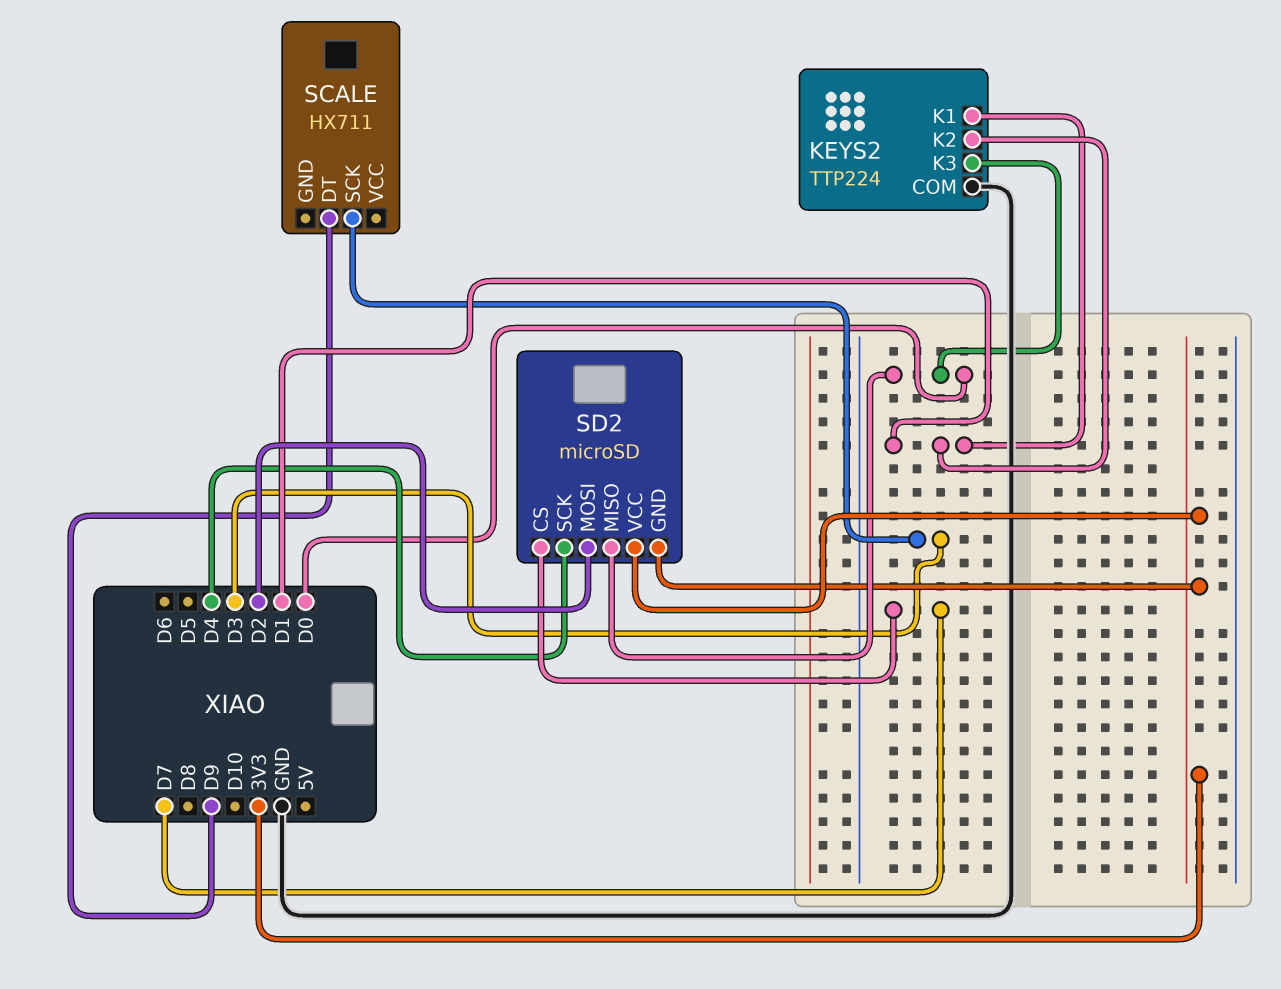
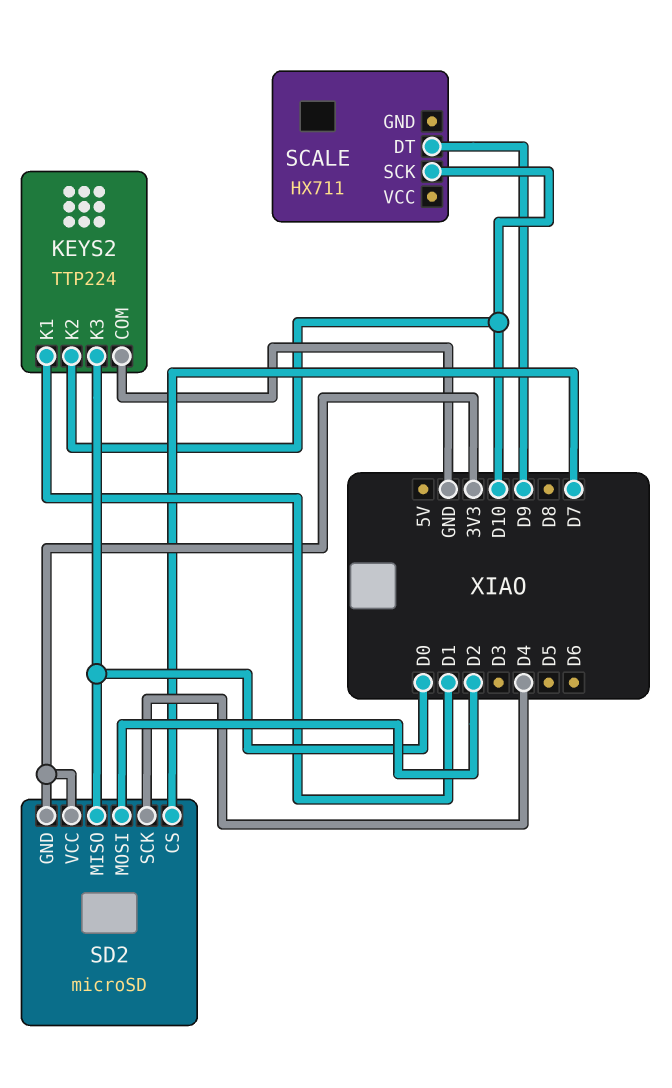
KEYS2 pin K2: D1 -> D10
SCALE pin SCK: D3 -> D10

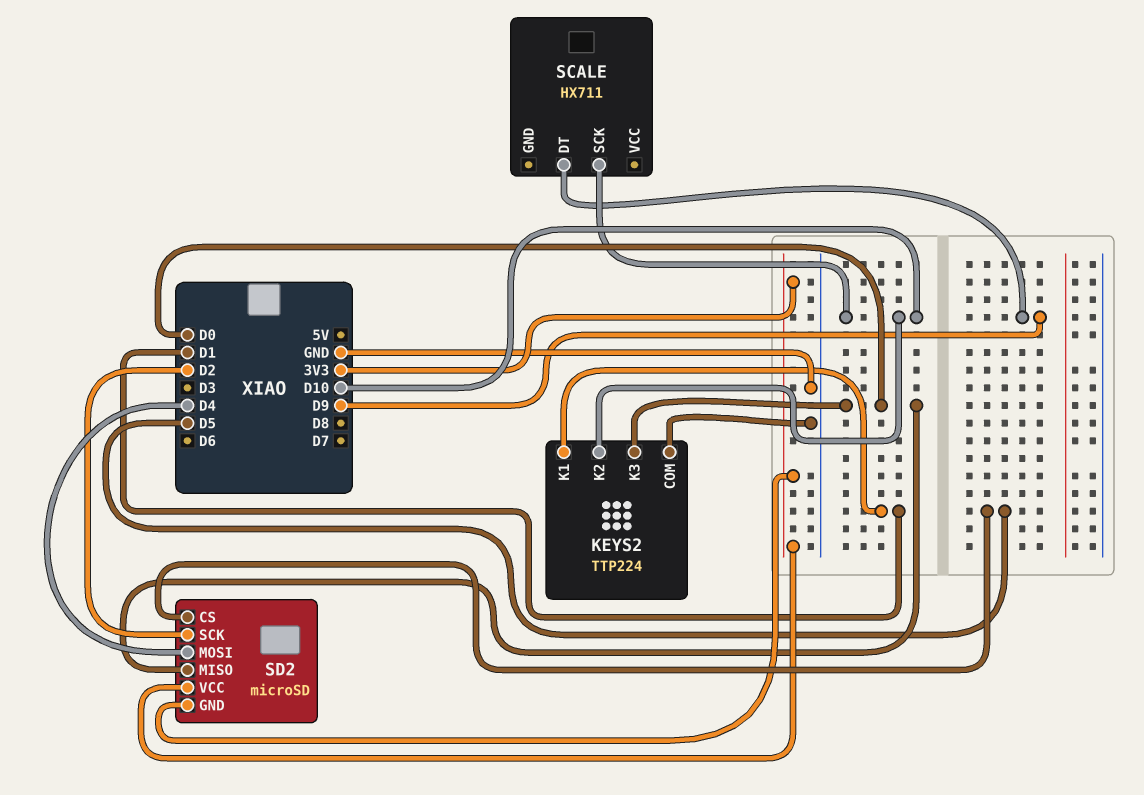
SD2 pin CS: D7 -> D5
SD2 pin MOSI: D2 -> D4
SD2 pin SCK: D4 -> D2

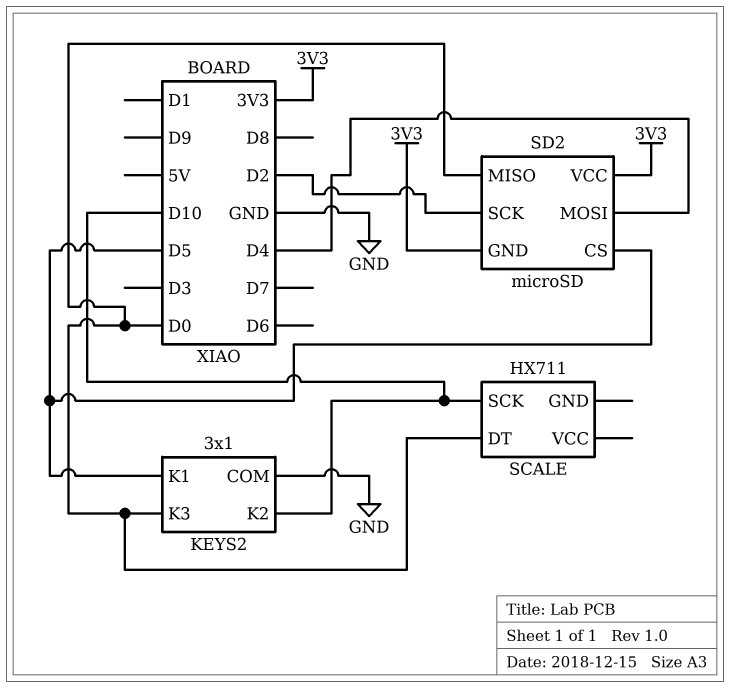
KEYS2: TTP224 -> 3x1
KEYS2 pin K1: D1 -> D5
SCALE pin DT: D9 -> D0

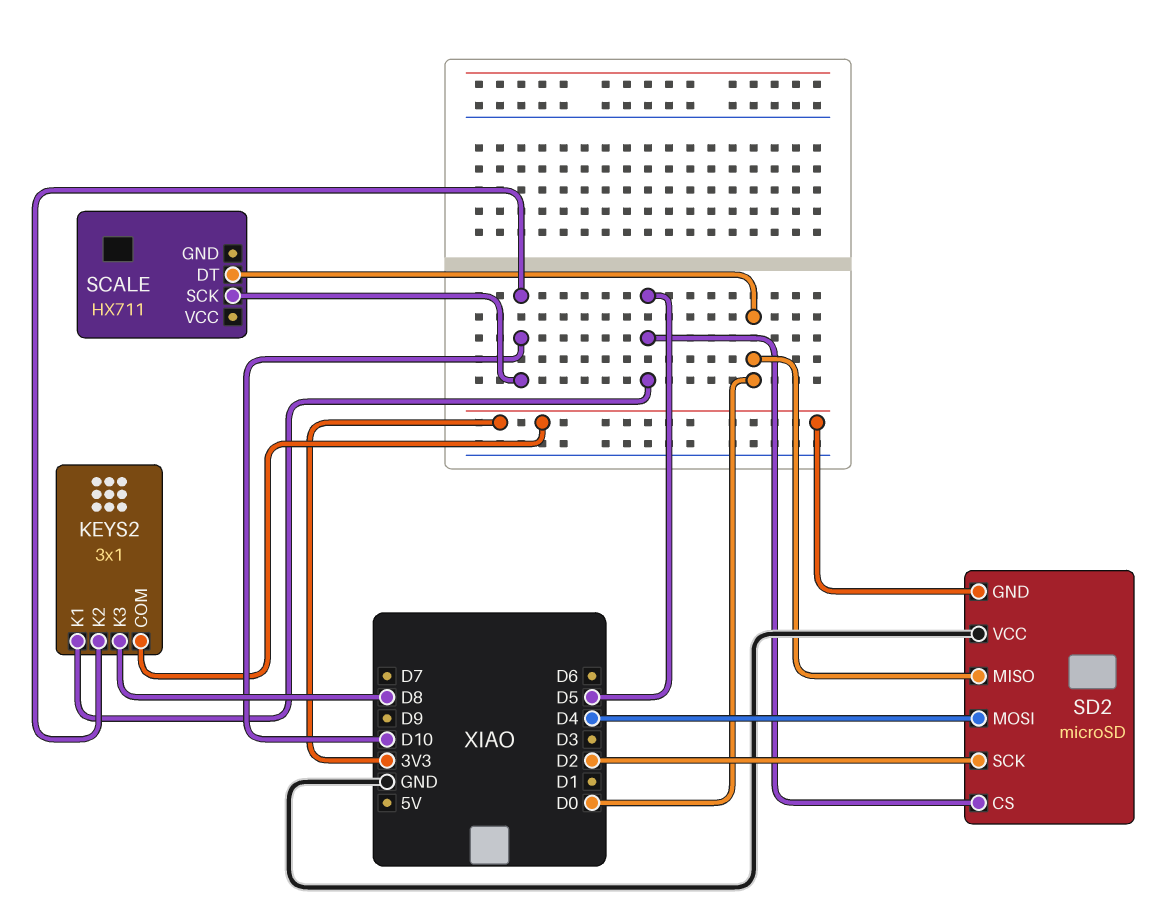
KEYS2 pin COM: GND -> 3V3
KEYS2 pin K3: D0 -> D8
SD2 pin VCC: 3V3 -> GND

